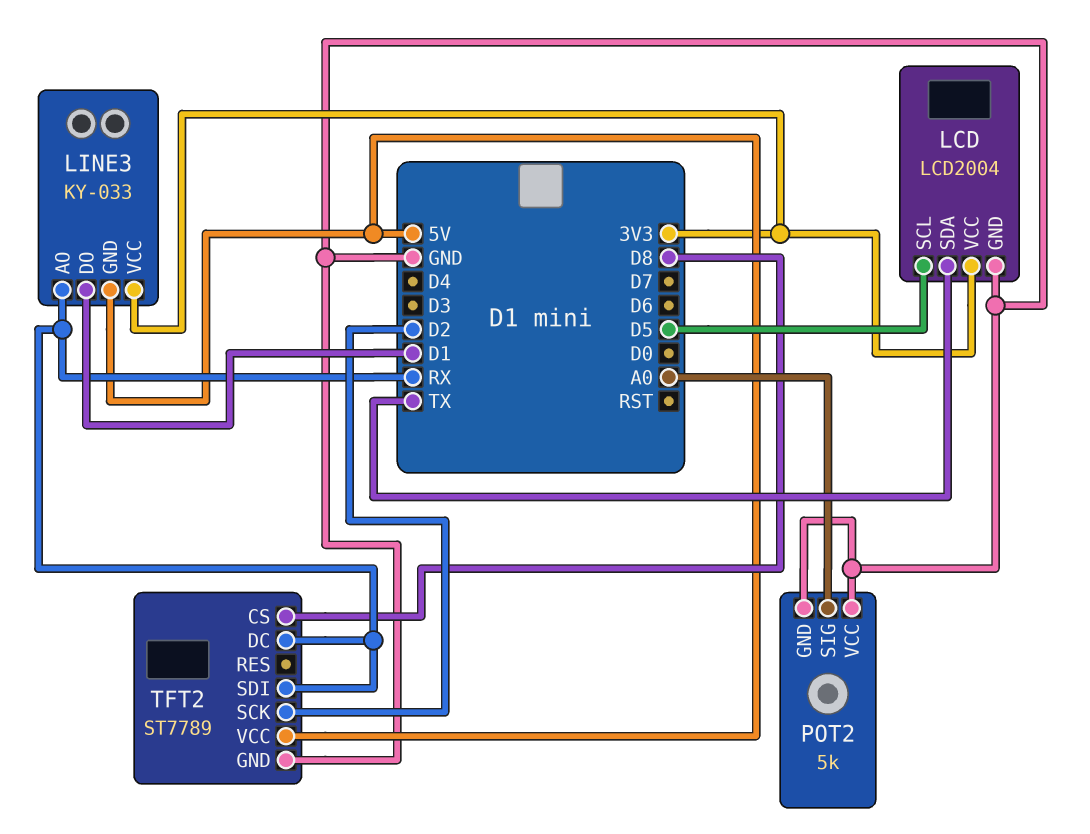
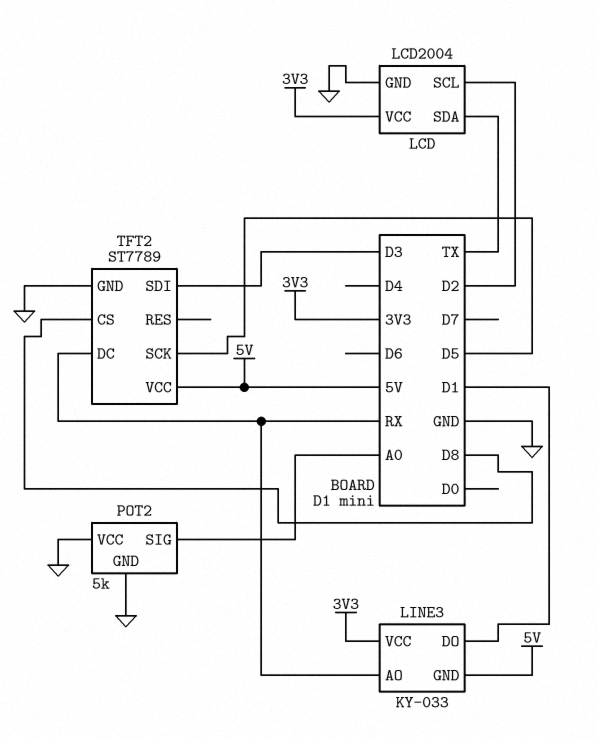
LCD pin SCL: D5 -> D2
TFT2 pin SCK: D2 -> D5
TFT2 pin SDI: RX -> D3

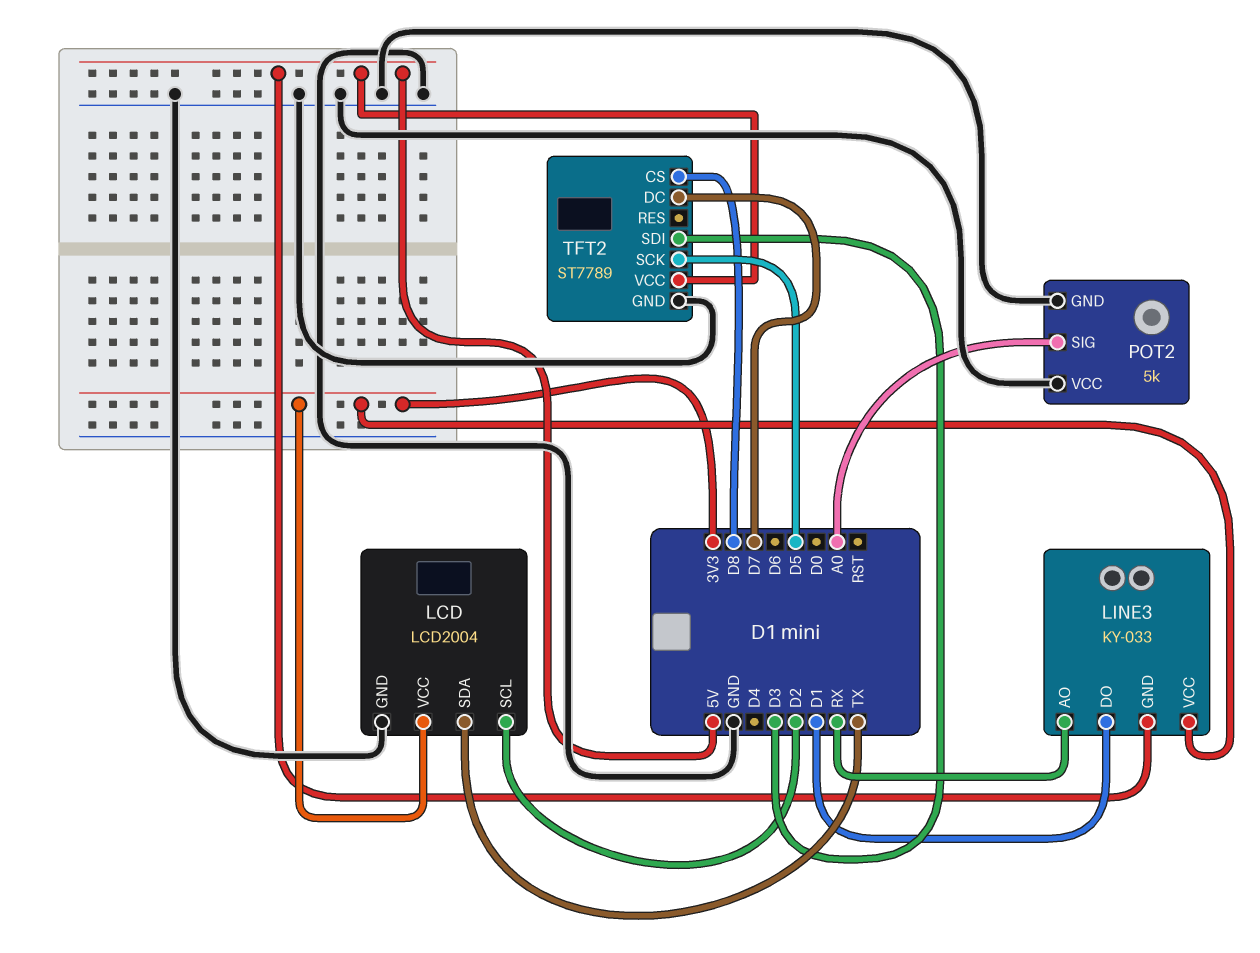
TFT2 pin DC: RX -> D7

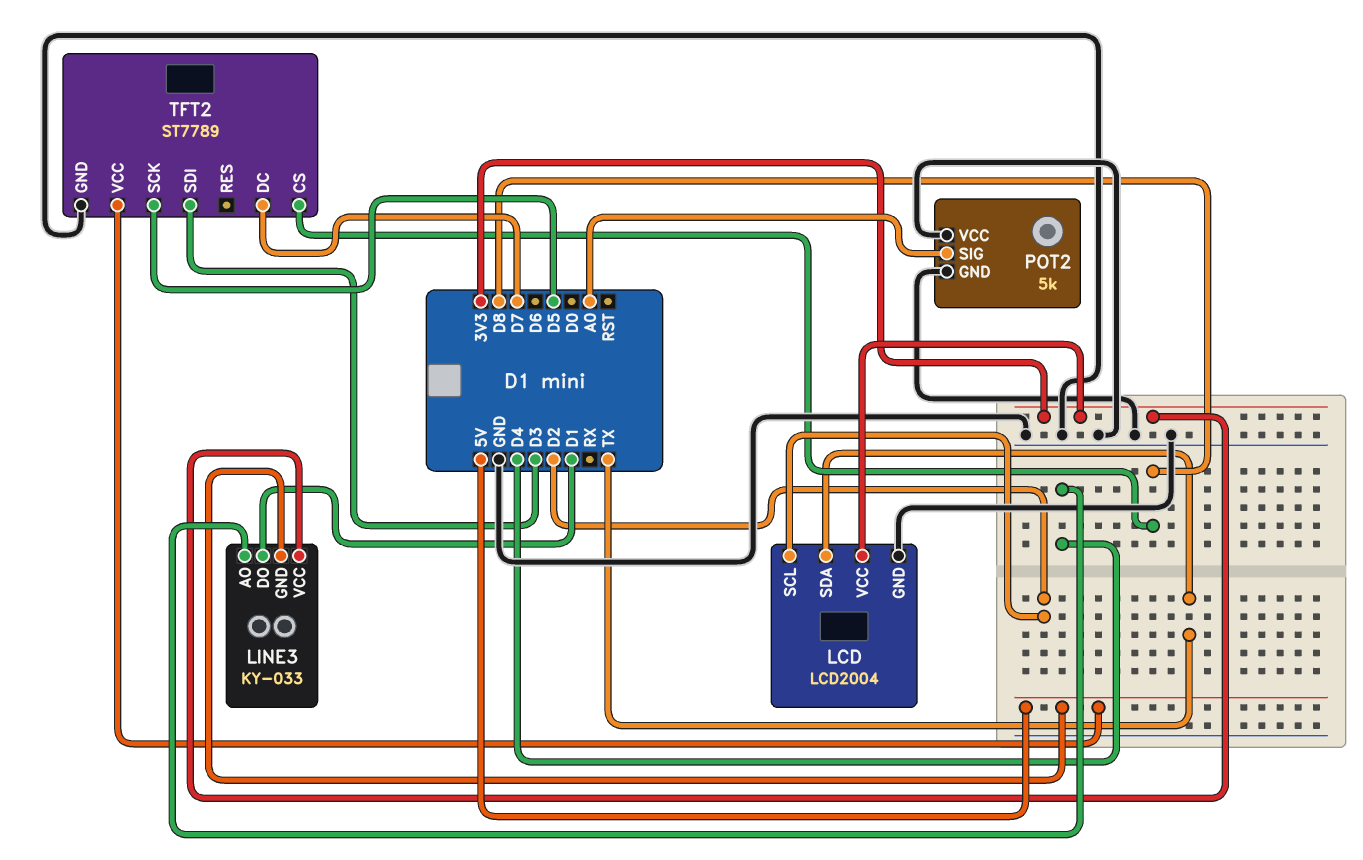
LINE3 pin AO: RX -> D4

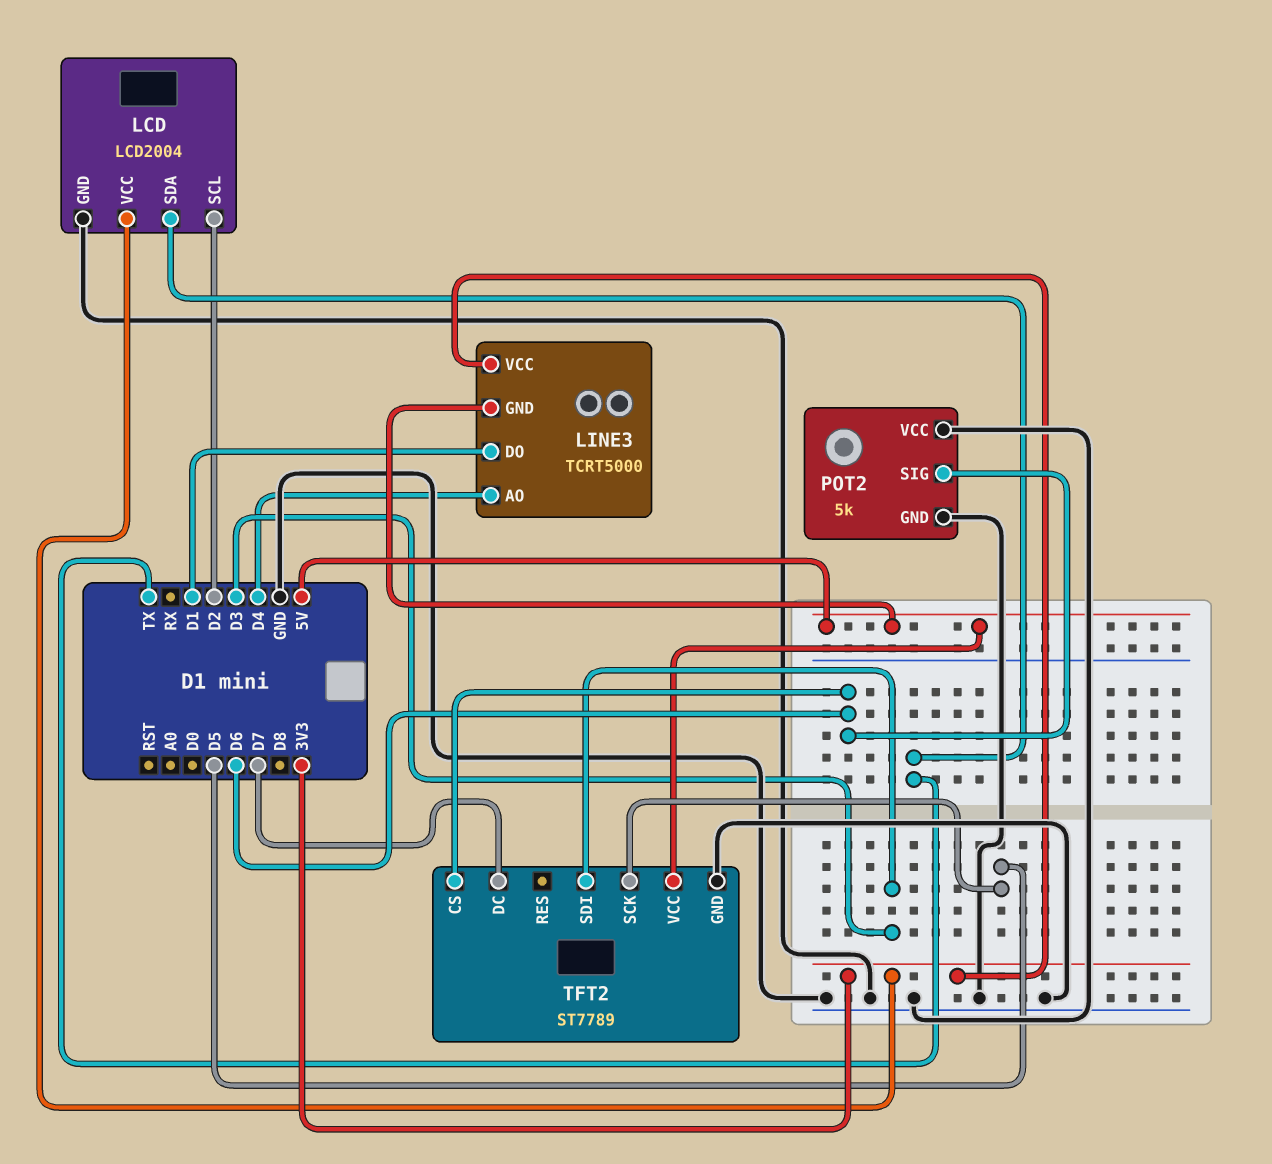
LINE3: KY-033 -> TCRT5000
POT2 pin SIG: A0 -> D6
TFT2 pin CS: D8 -> D6

